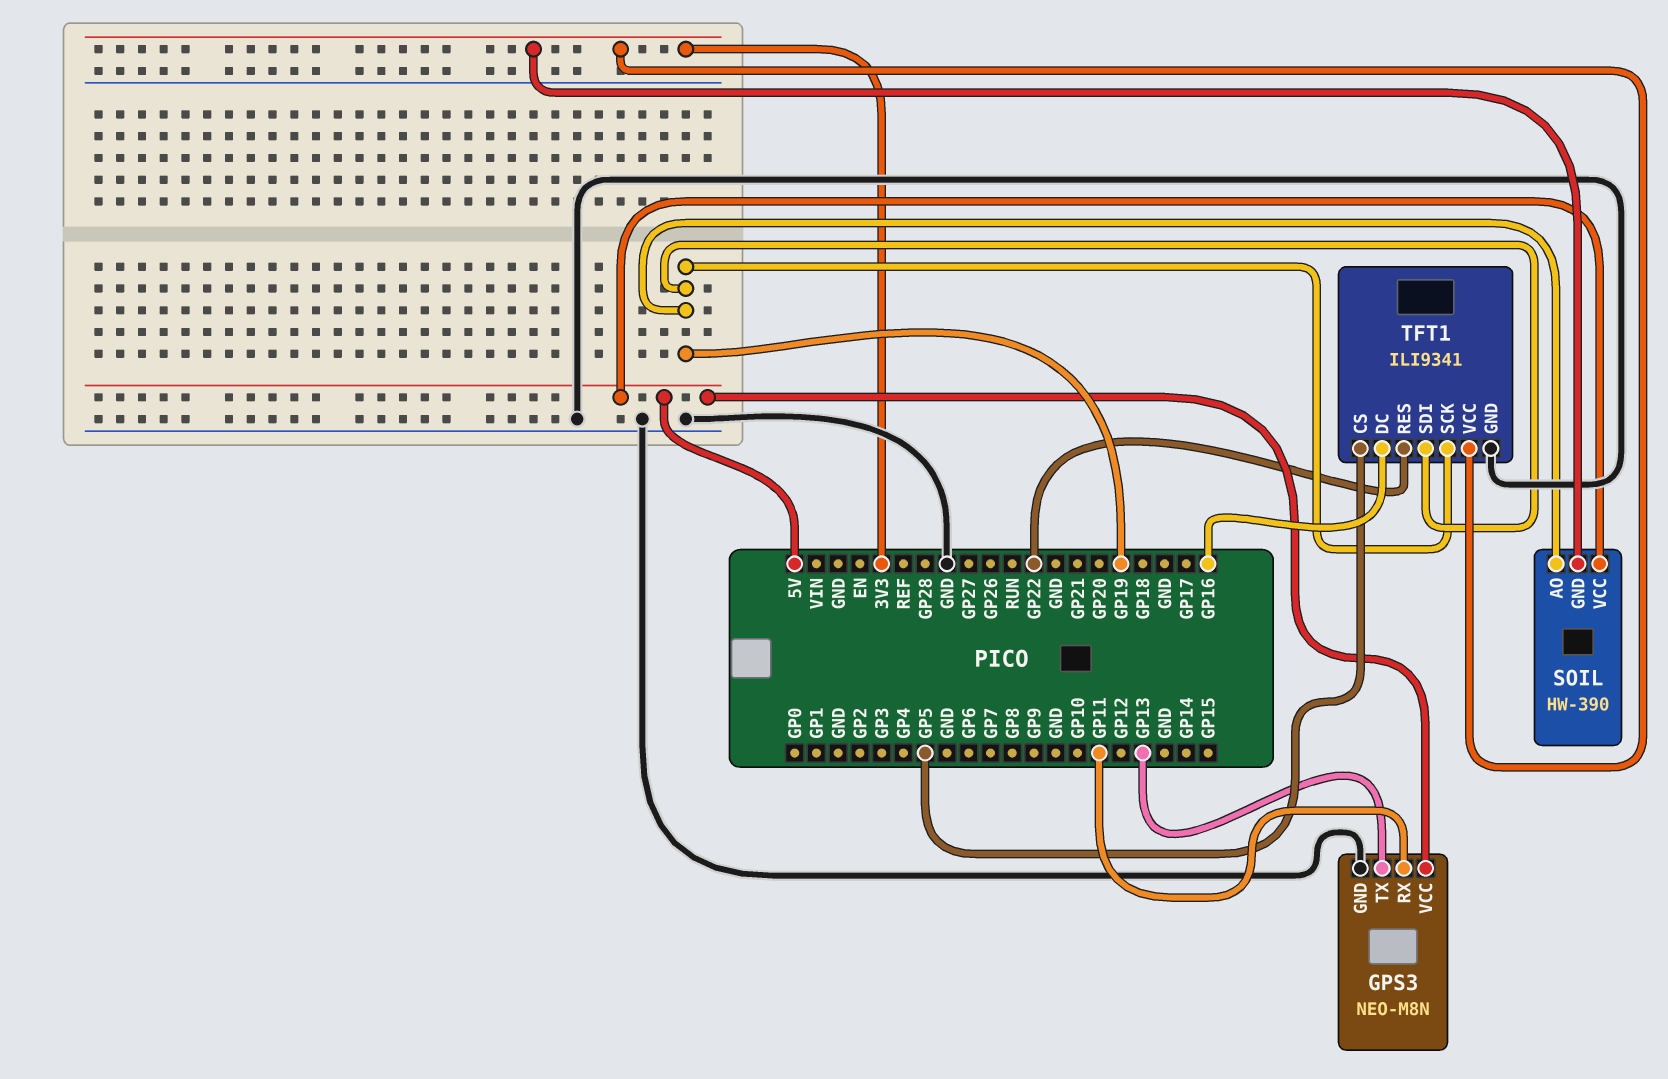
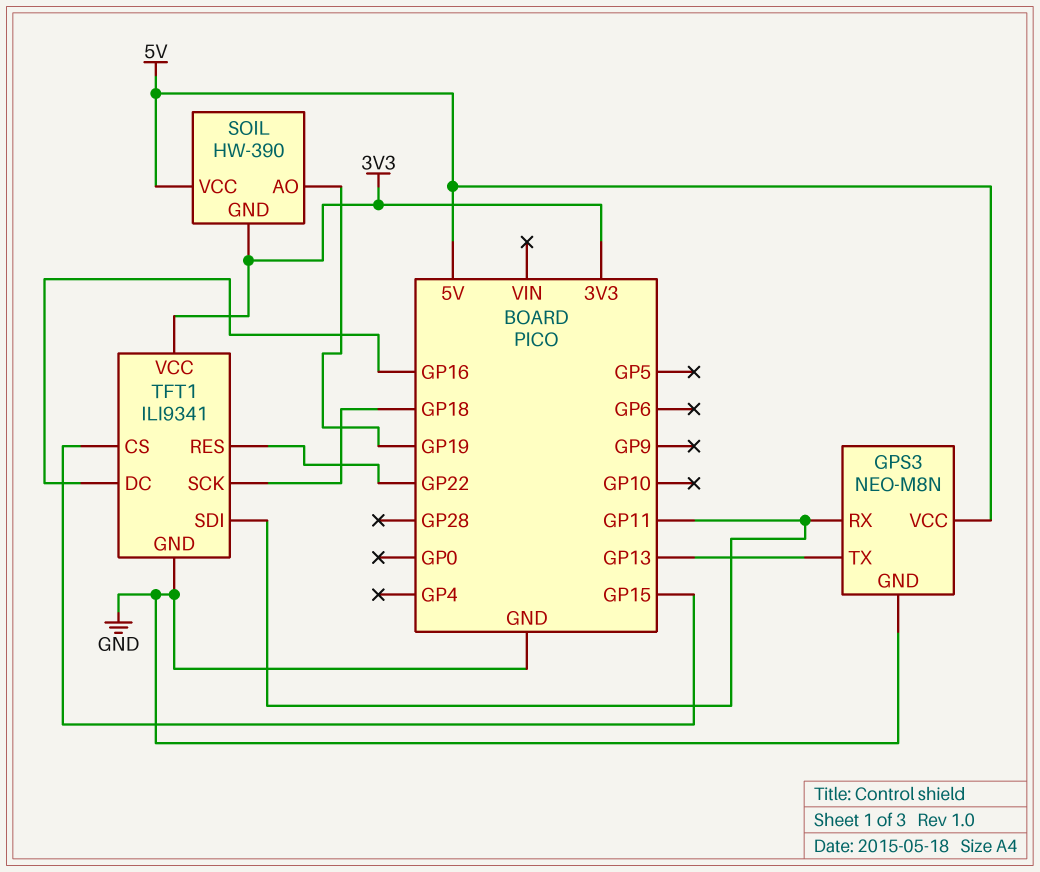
TFT1 pin CS: GP5 -> GP15
TFT1 pin SCK: GP19 -> GP18
TFT1 pin SDI: GP19 -> GP11

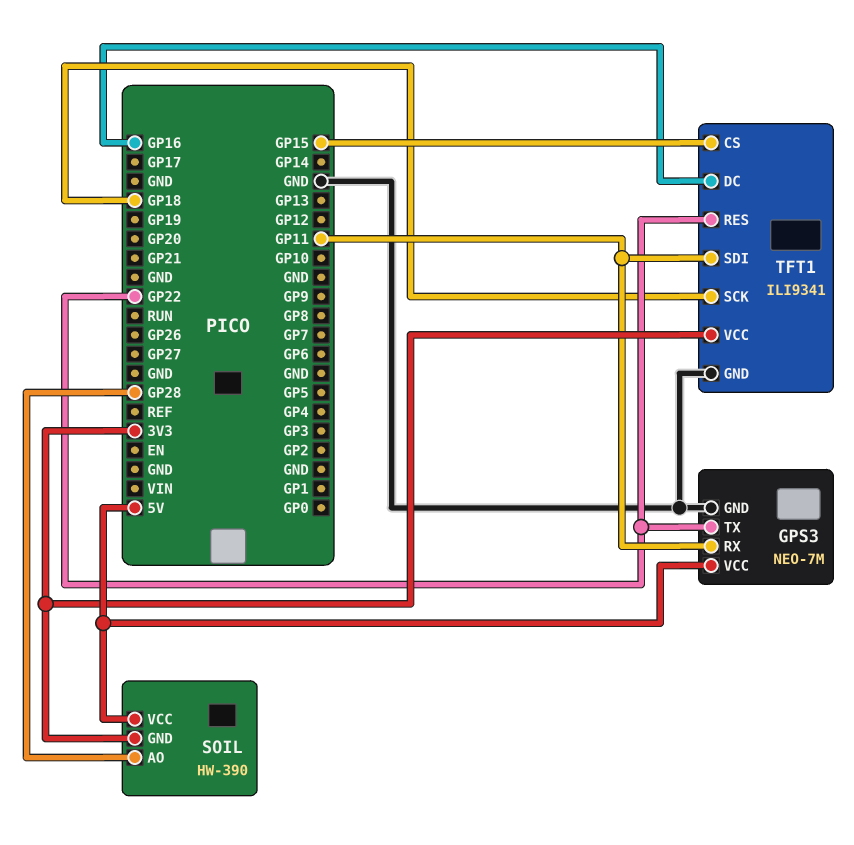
GPS3: NEO-M8N -> NEO-7M
GPS3 pin TX: GP13 -> GP22
SOIL pin AO: GP19 -> GP28

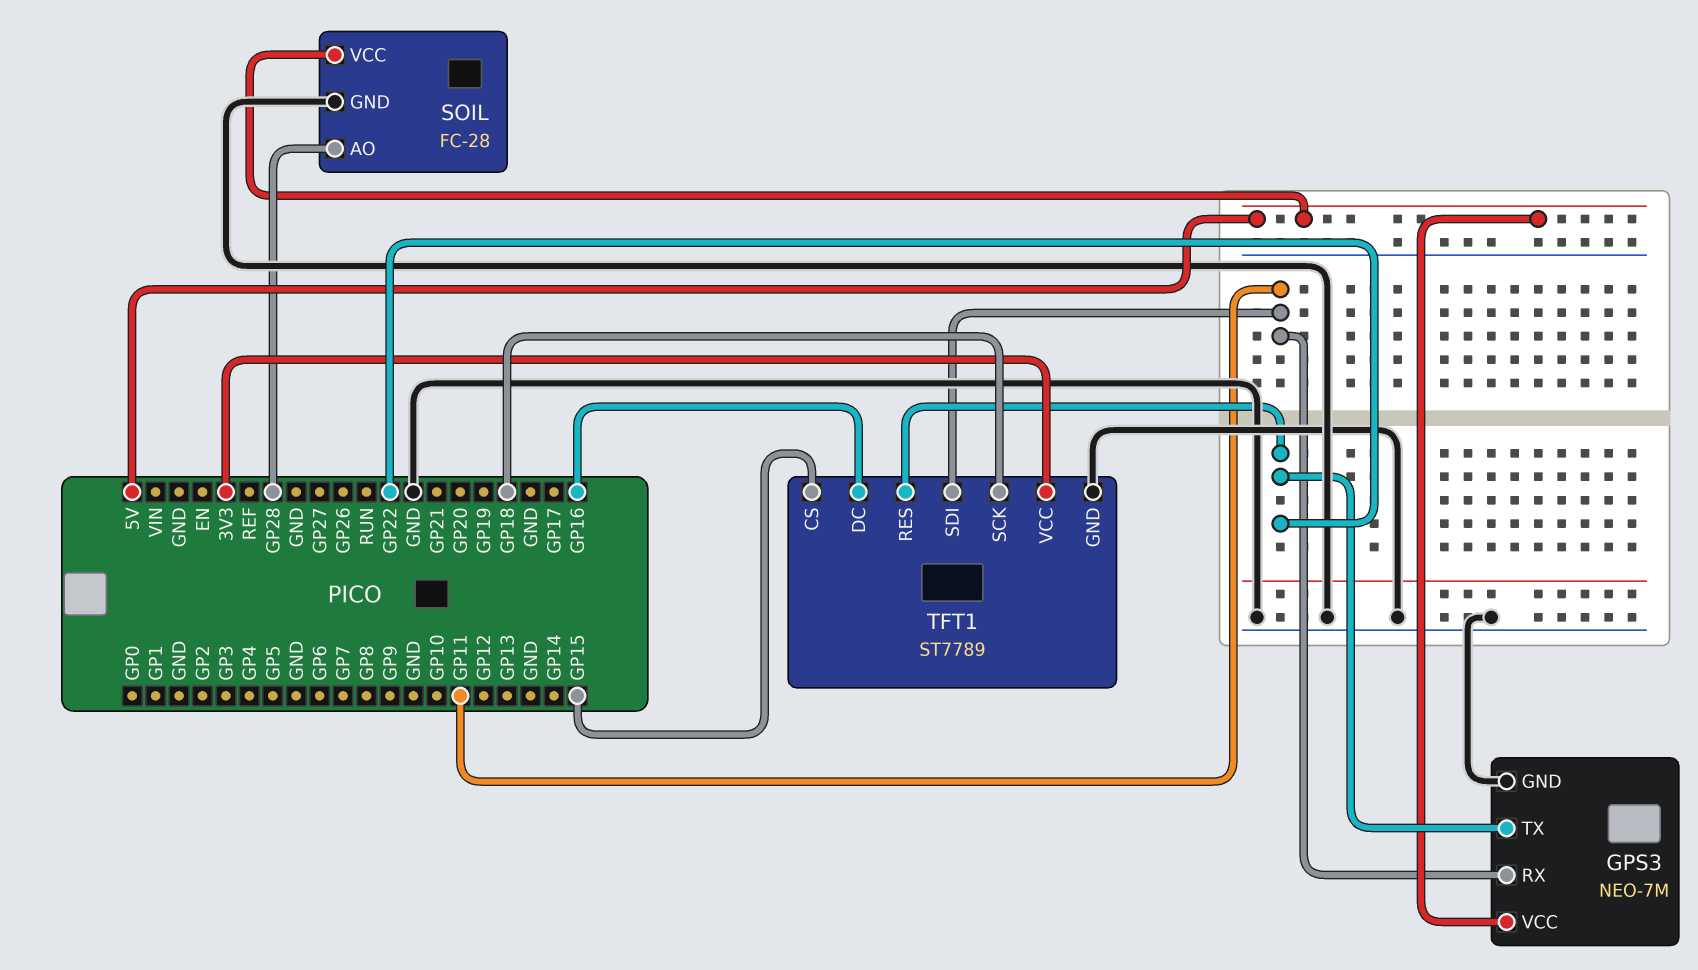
SOIL: HW-390 -> FC-28
SOIL pin GND: 3V3 -> GND
TFT1: ILI9341 -> ST7789

